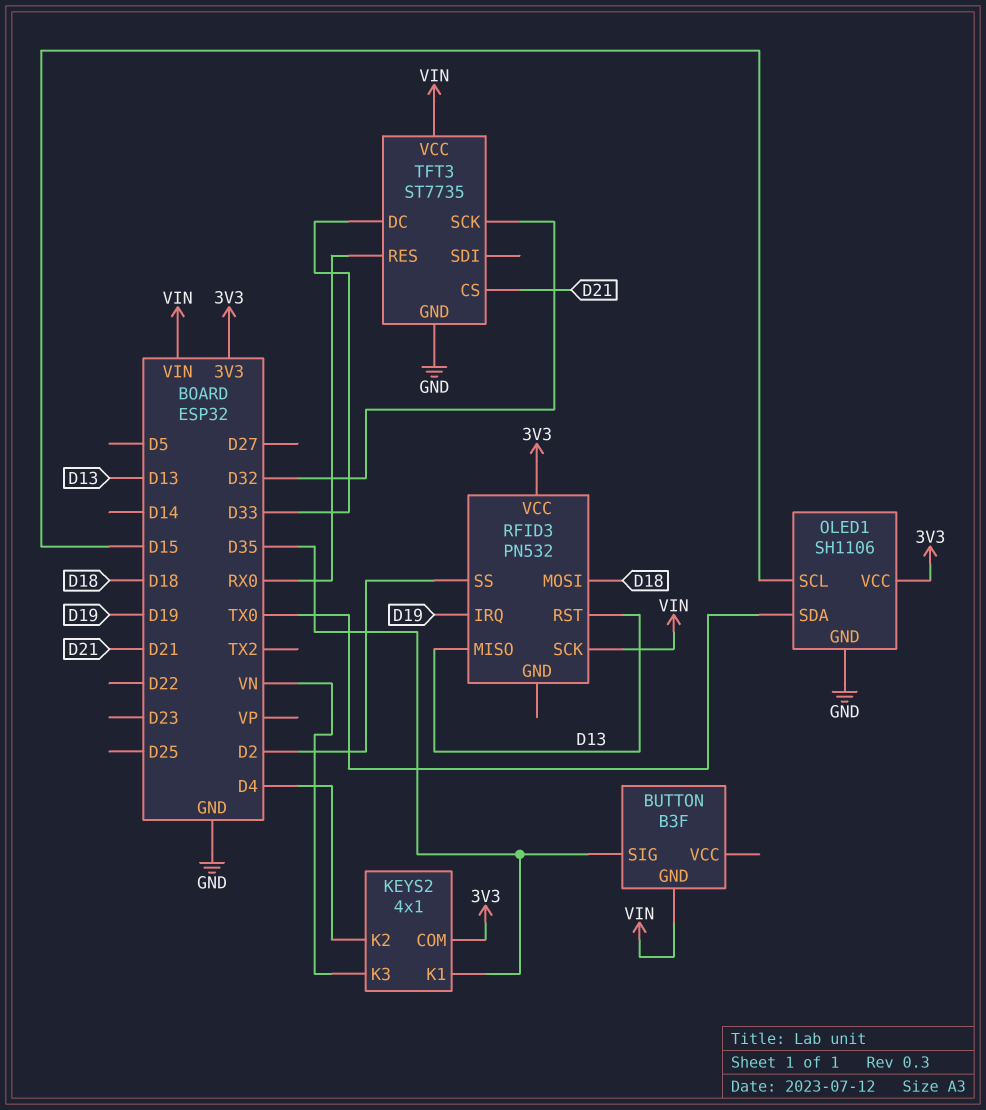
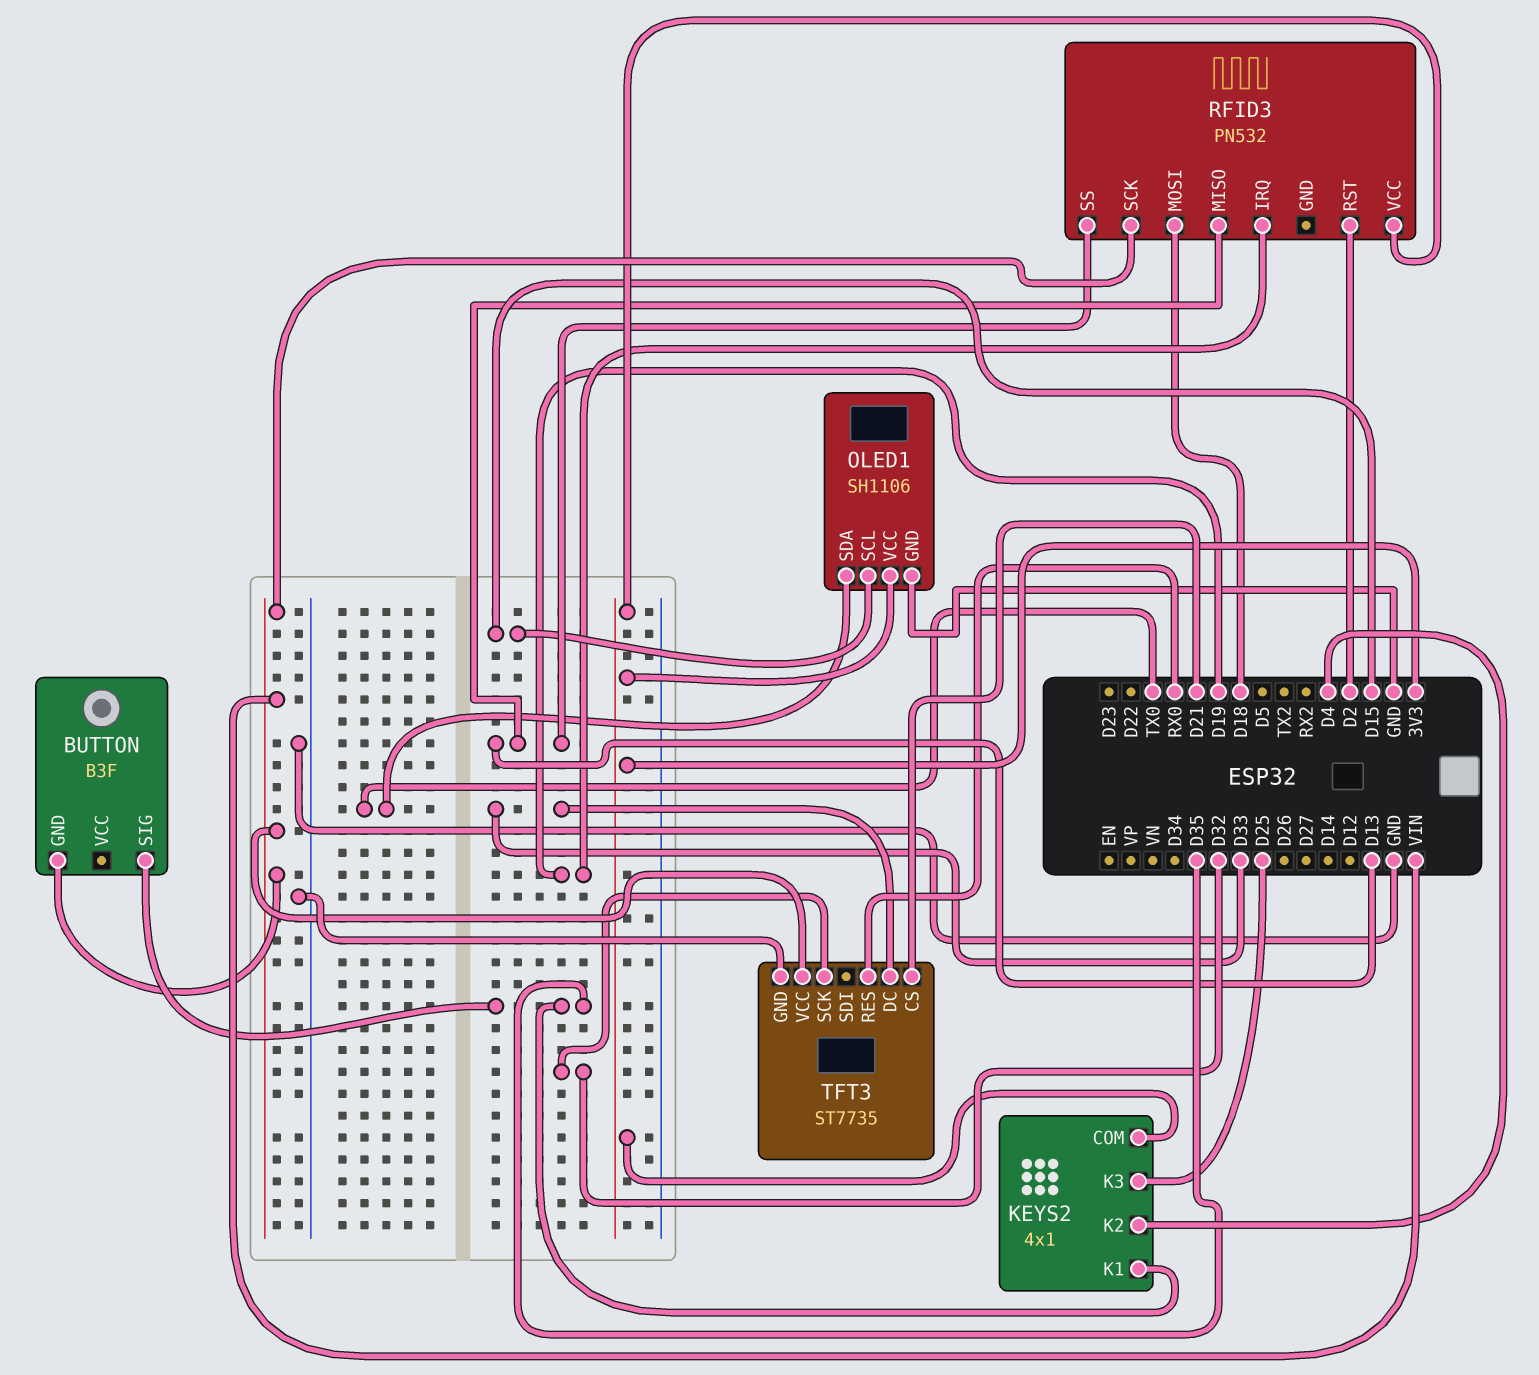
KEYS2 pin K3: VN -> D25
RFID3 pin RST: D13 -> D2
RFID3 pin SS: D2 -> D13

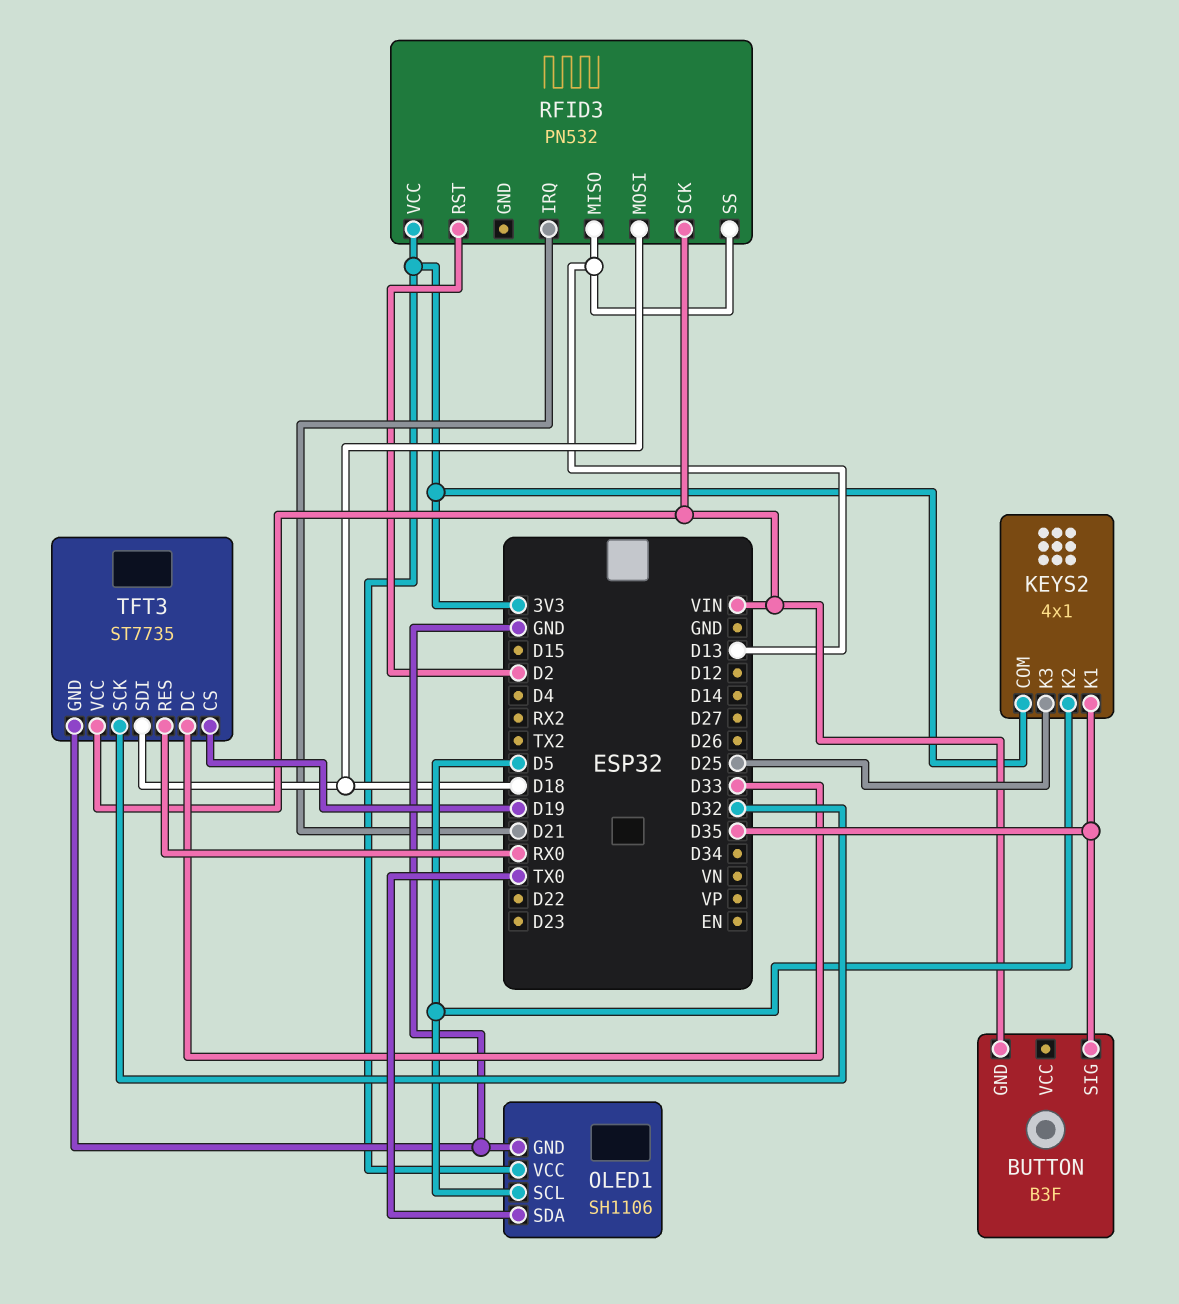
KEYS2 pin K2: D4 -> D5
OLED1 pin SCL: D15 -> D5
RFID3 pin IRQ: D19 -> D21
TFT3 pin CS: D21 -> D19
TFT3 pin SDI: none -> D18

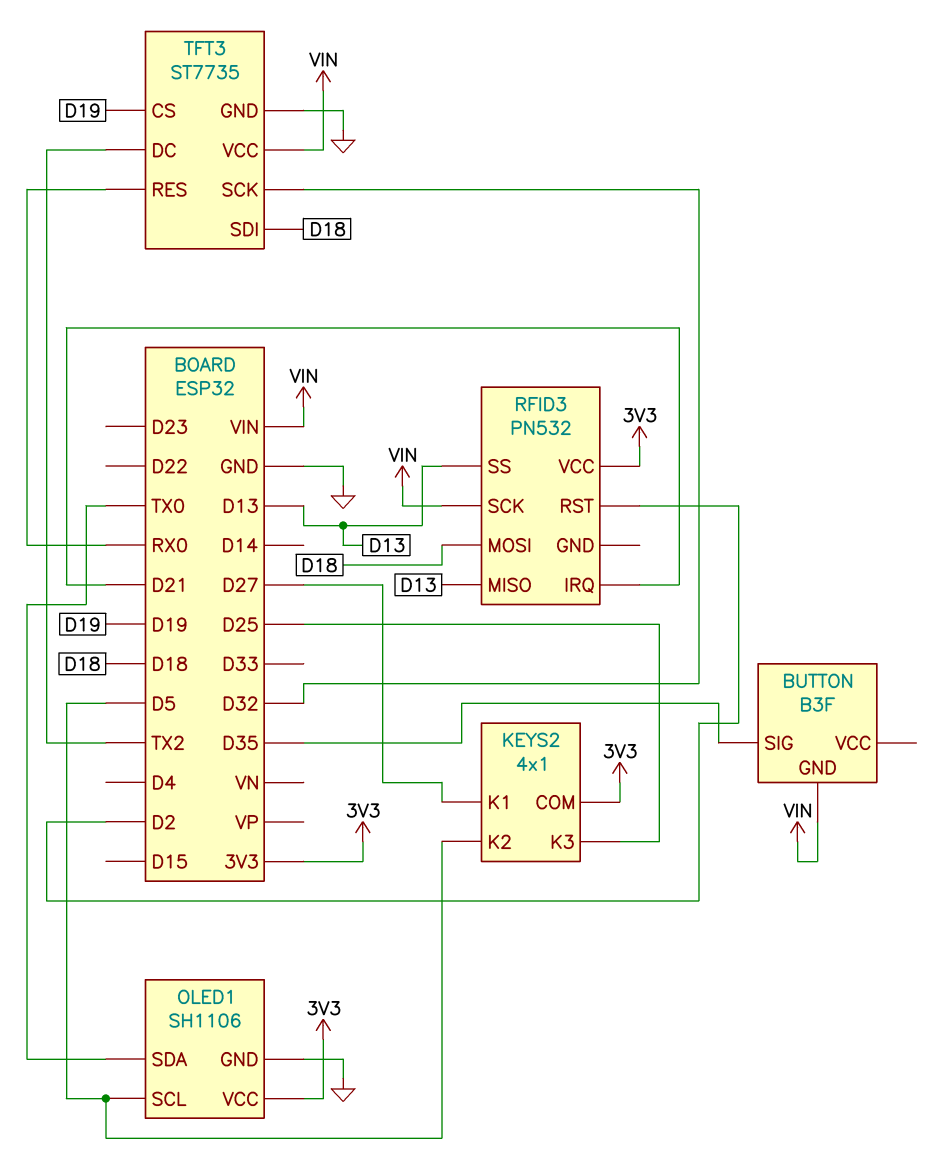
KEYS2 pin K1: D35 -> D27
TFT3 pin DC: D33 -> TX2

